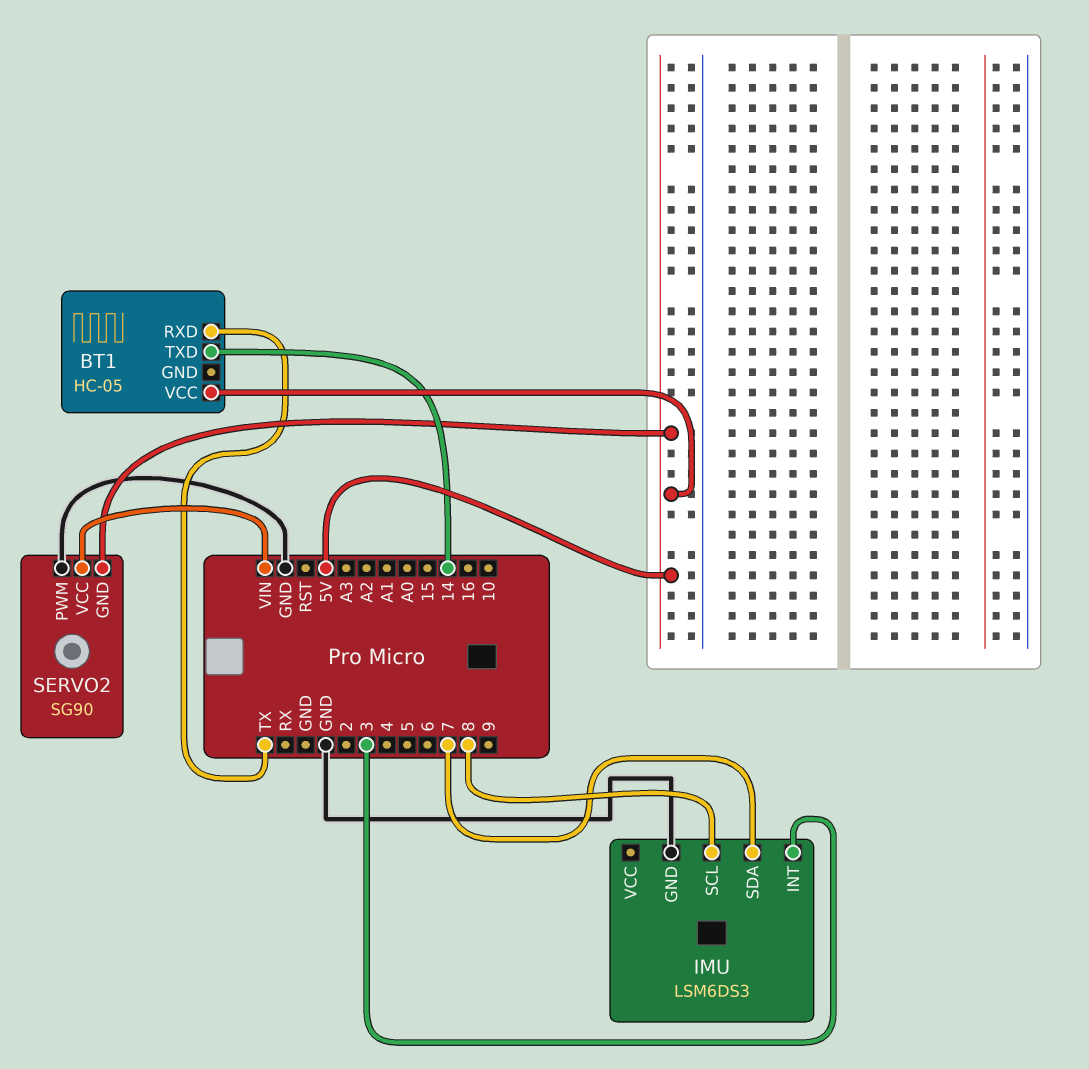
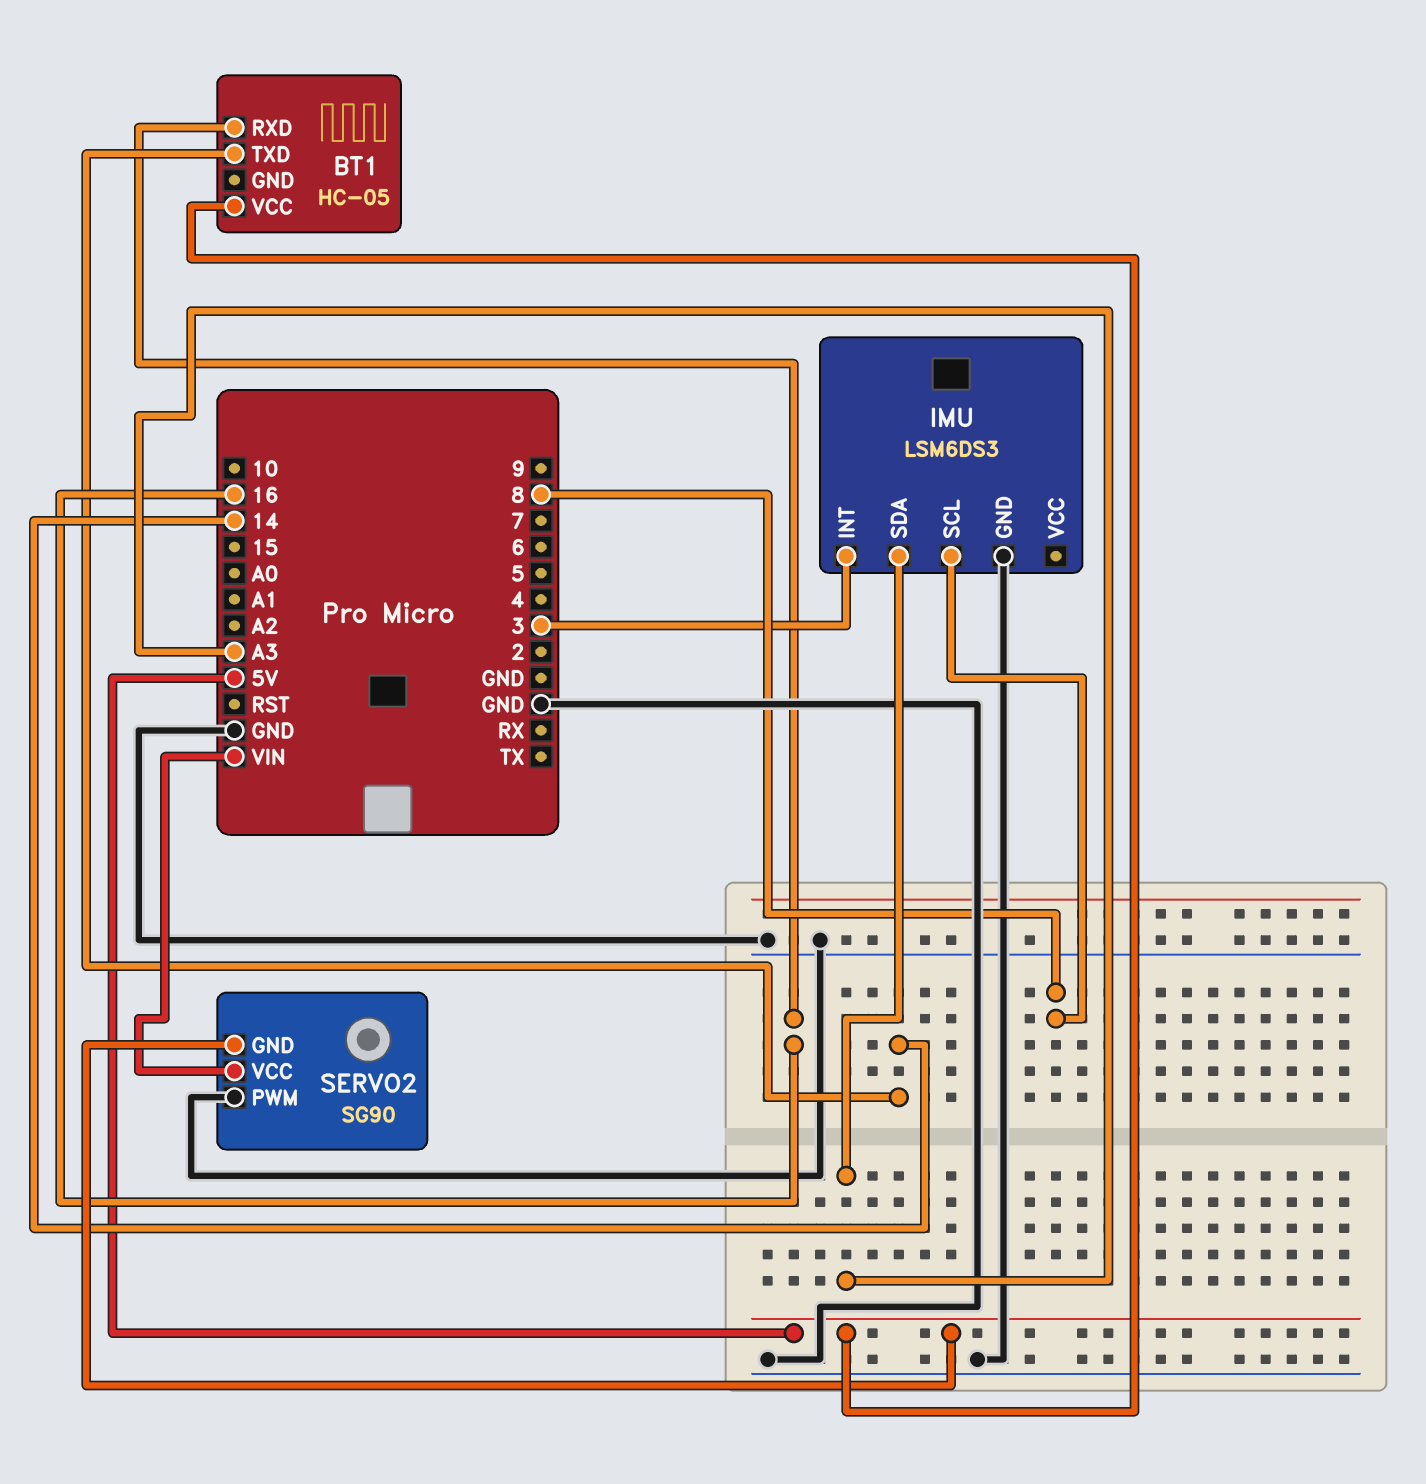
BT1 pin RXD: TX -> 16
IMU pin SDA: 7 -> A3

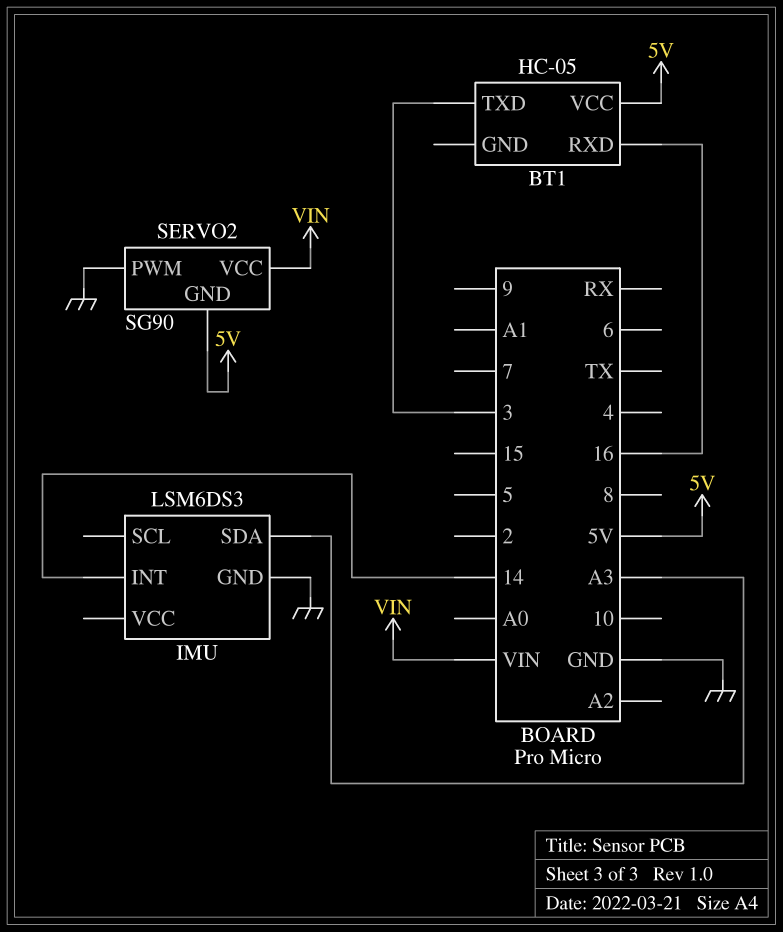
BT1 pin TXD: 14 -> 3
IMU pin INT: 3 -> 14
IMU pin SCL: 8 -> none

